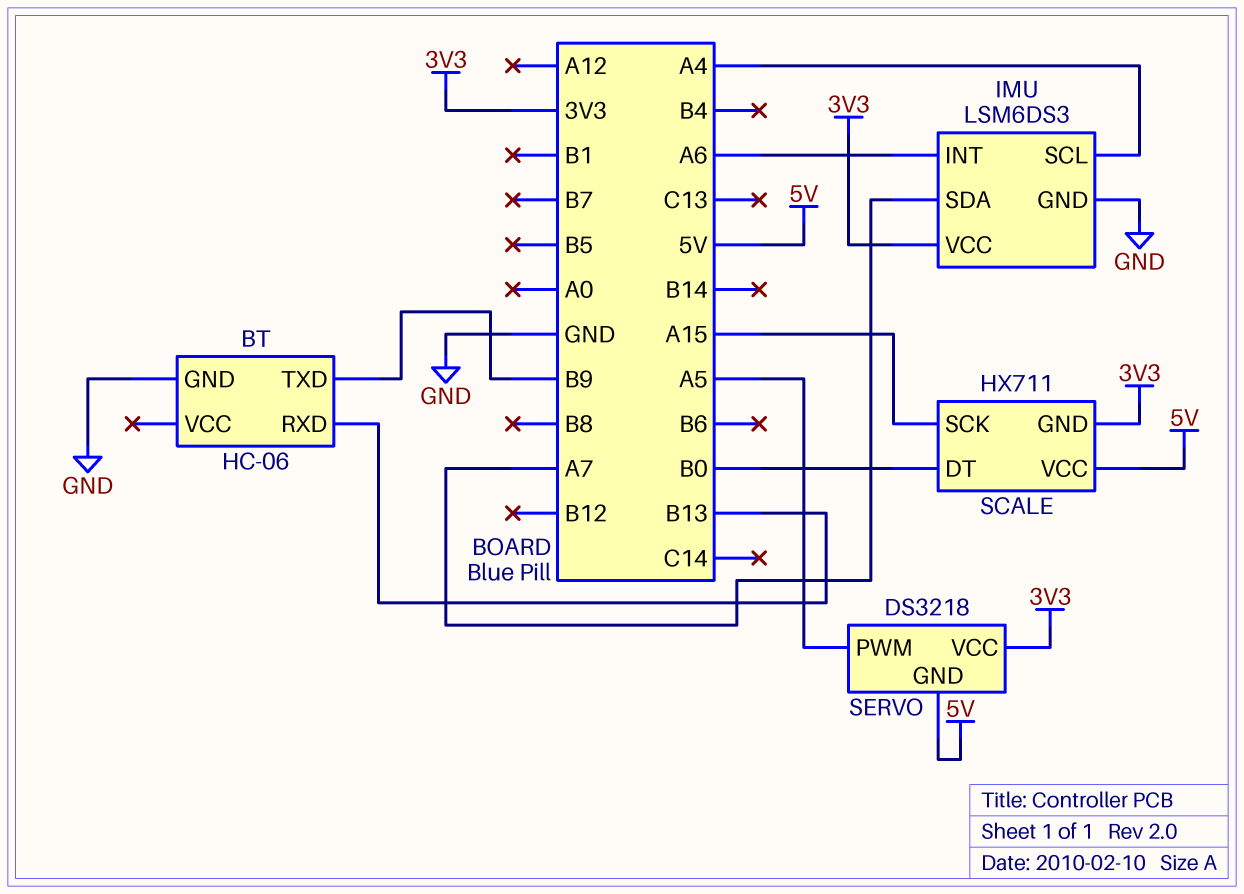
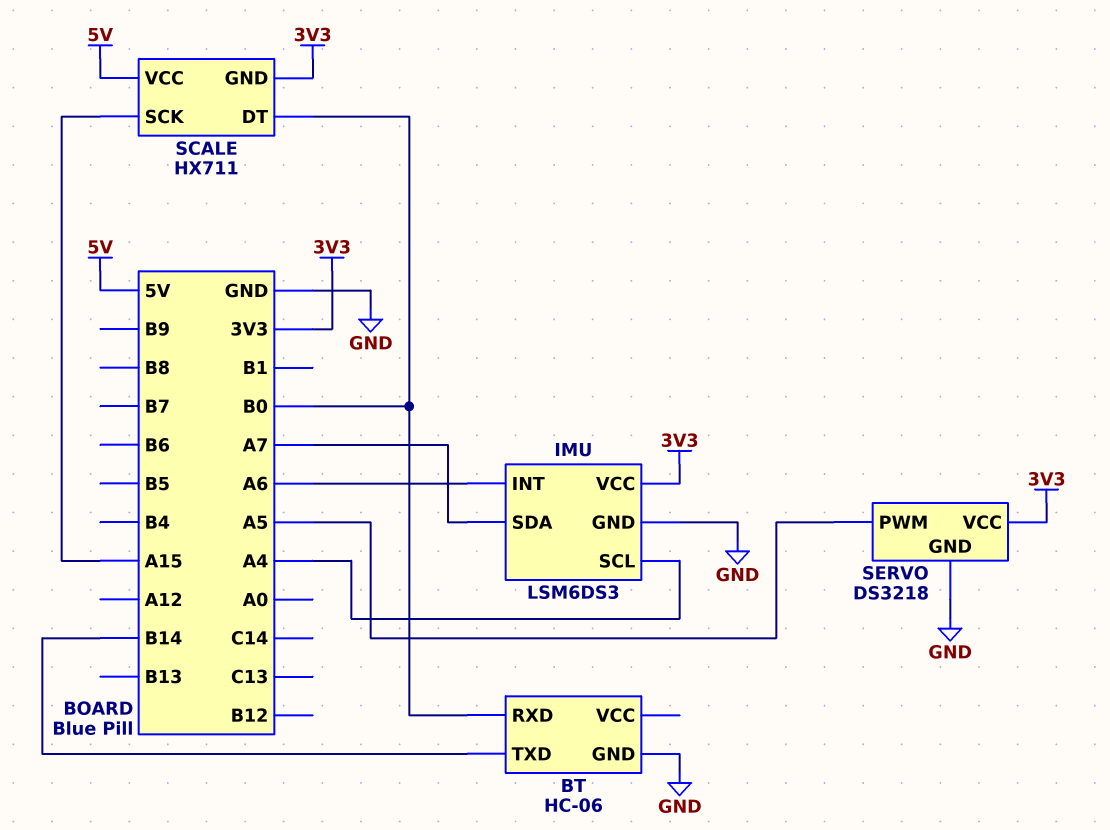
BT pin RXD: B13 -> B0
BT pin TXD: B9 -> B14
SERVO pin GND: 5V -> GND

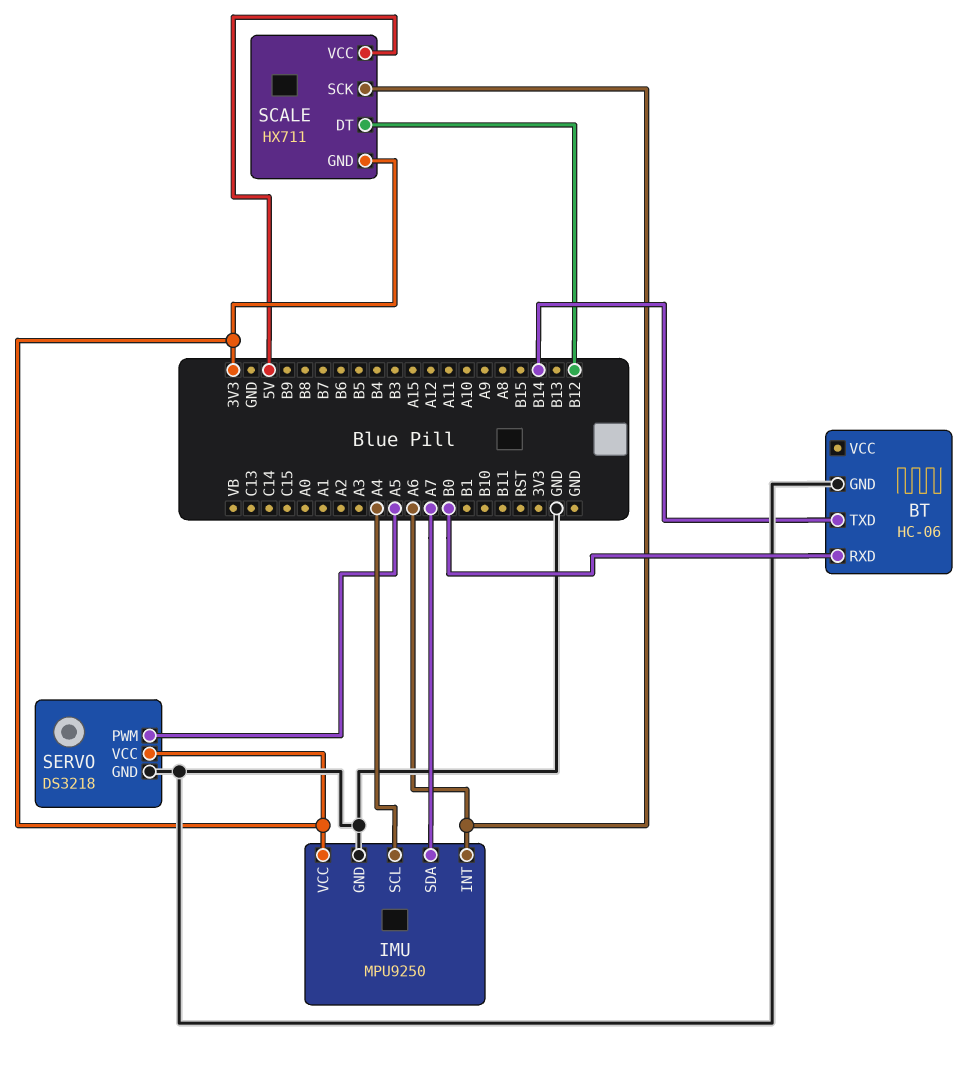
IMU: LSM6DS3 -> MPU9250
SCALE pin DT: B0 -> B12
SCALE pin SCK: A15 -> A6

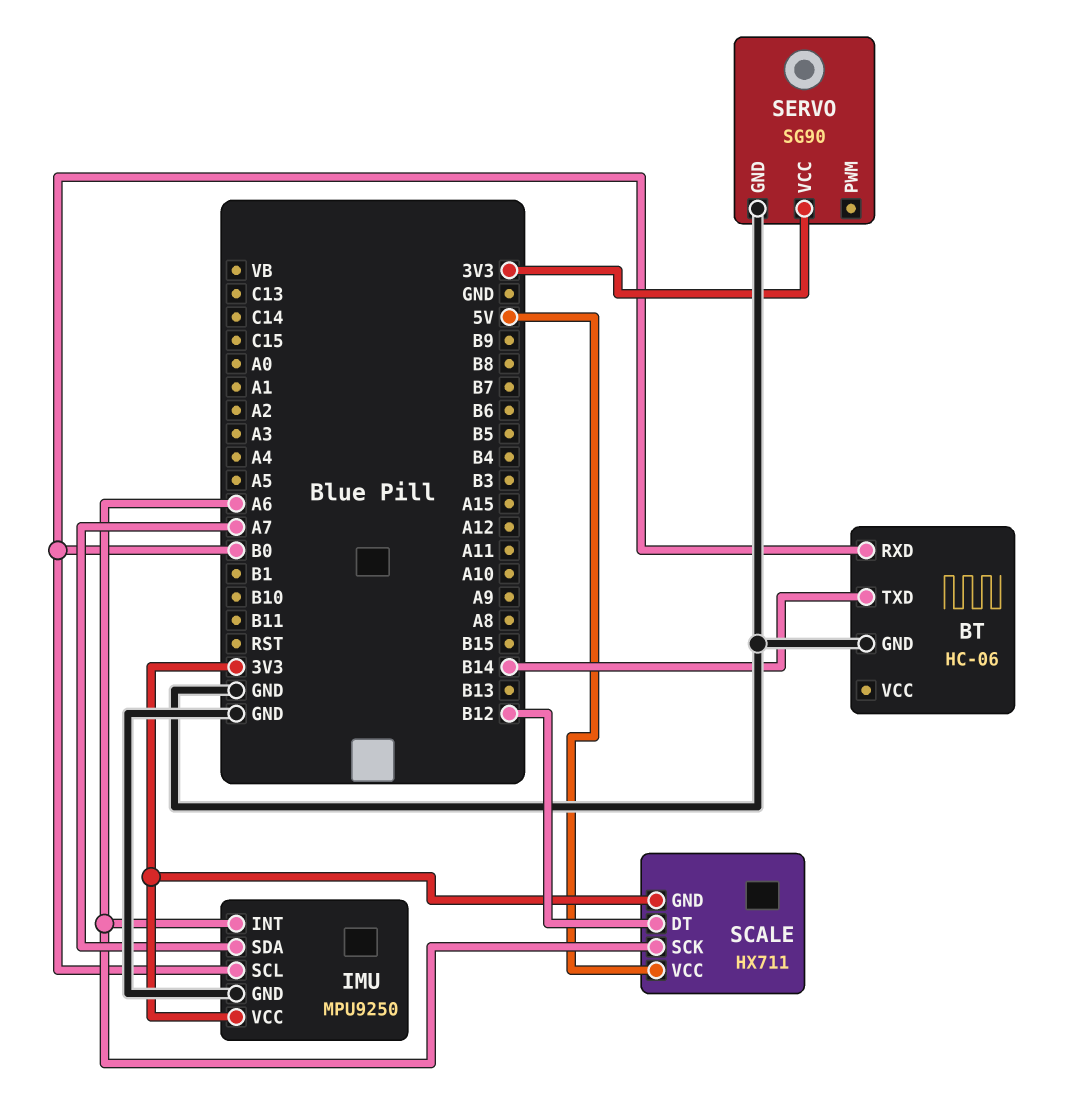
IMU pin SCL: A4 -> B0
SERVO: DS3218 -> SG90
SERVO pin PWM: A5 -> none

